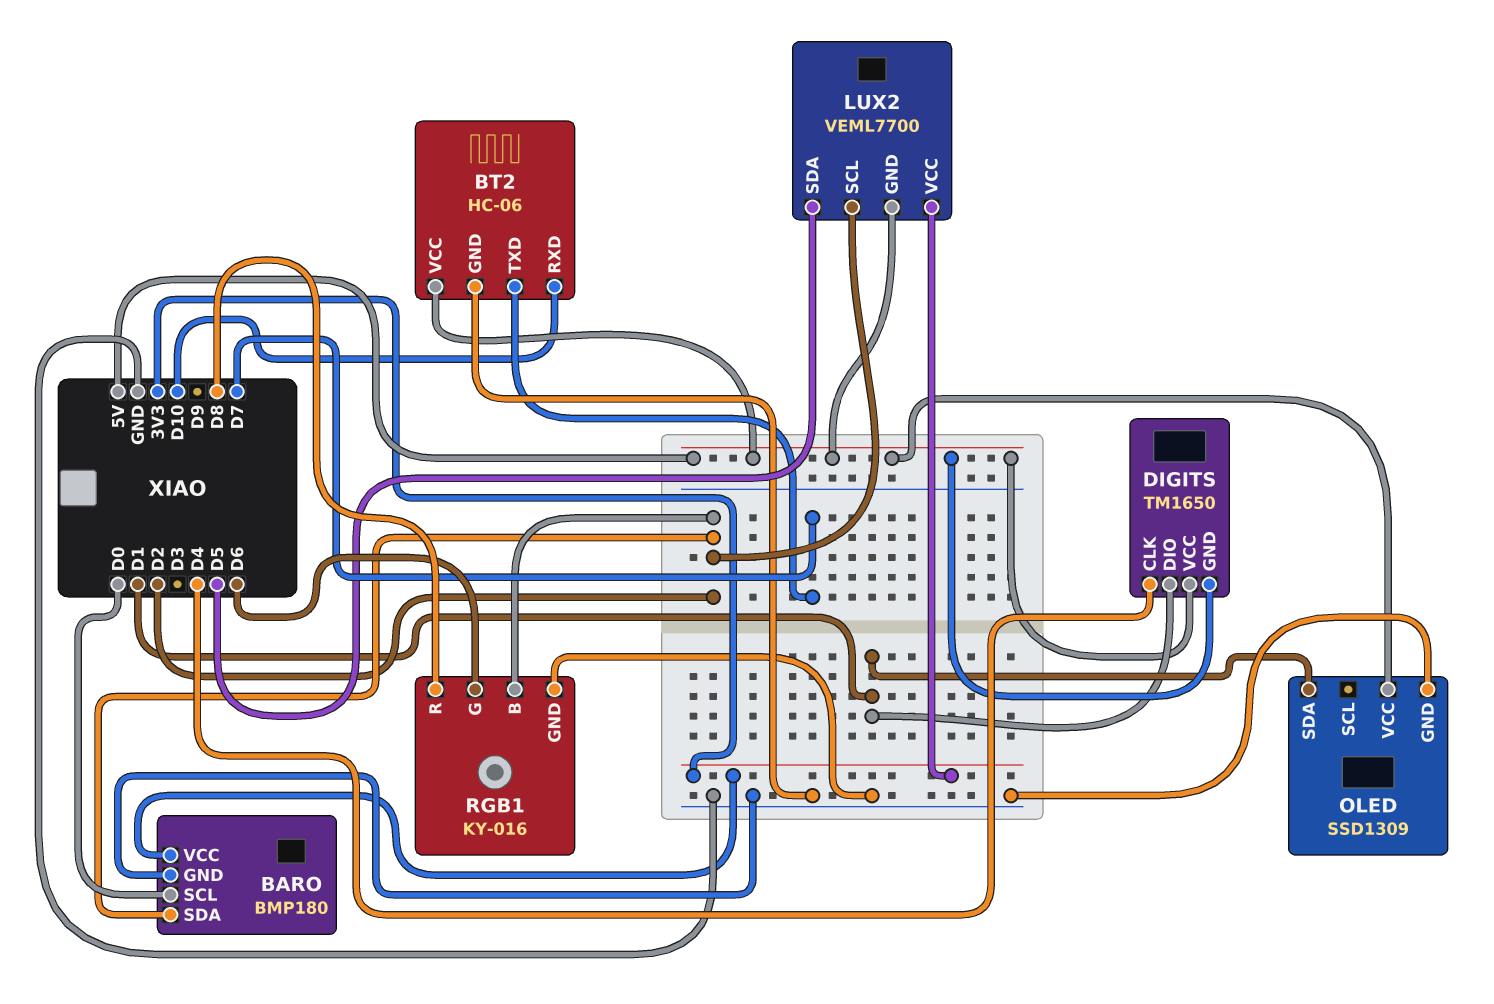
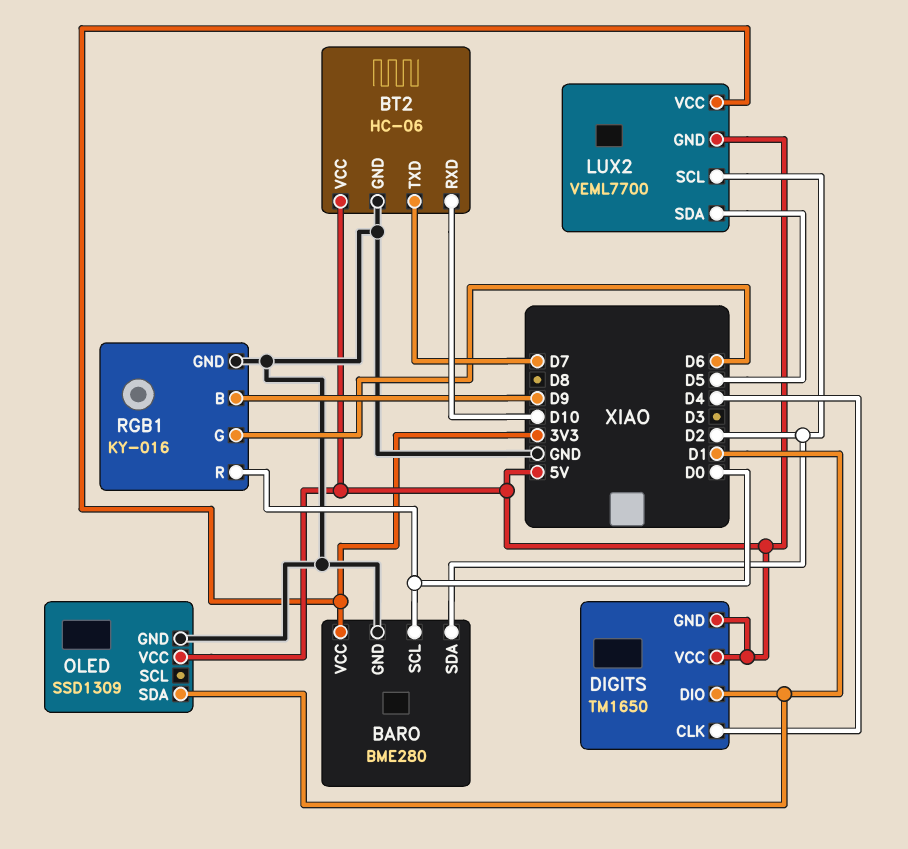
BARO: BMP180 -> BME280
RGB1 pin B: D2 -> D9
RGB1 pin R: D8 -> D0

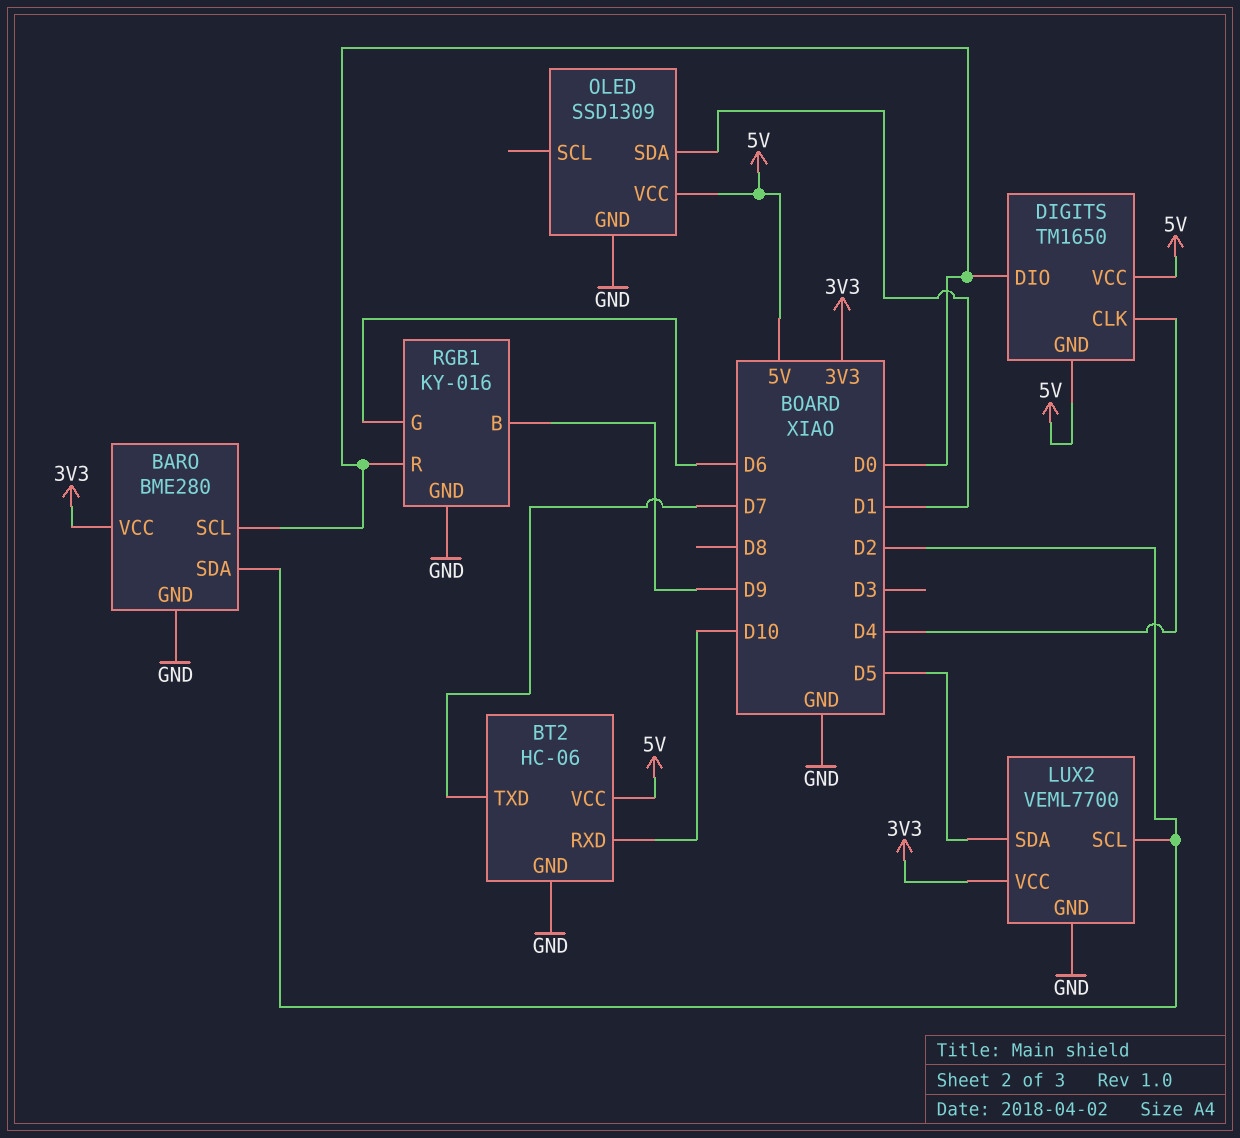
DIGITS pin DIO: D1 -> D0
LUX2 pin GND: 5V -> GND

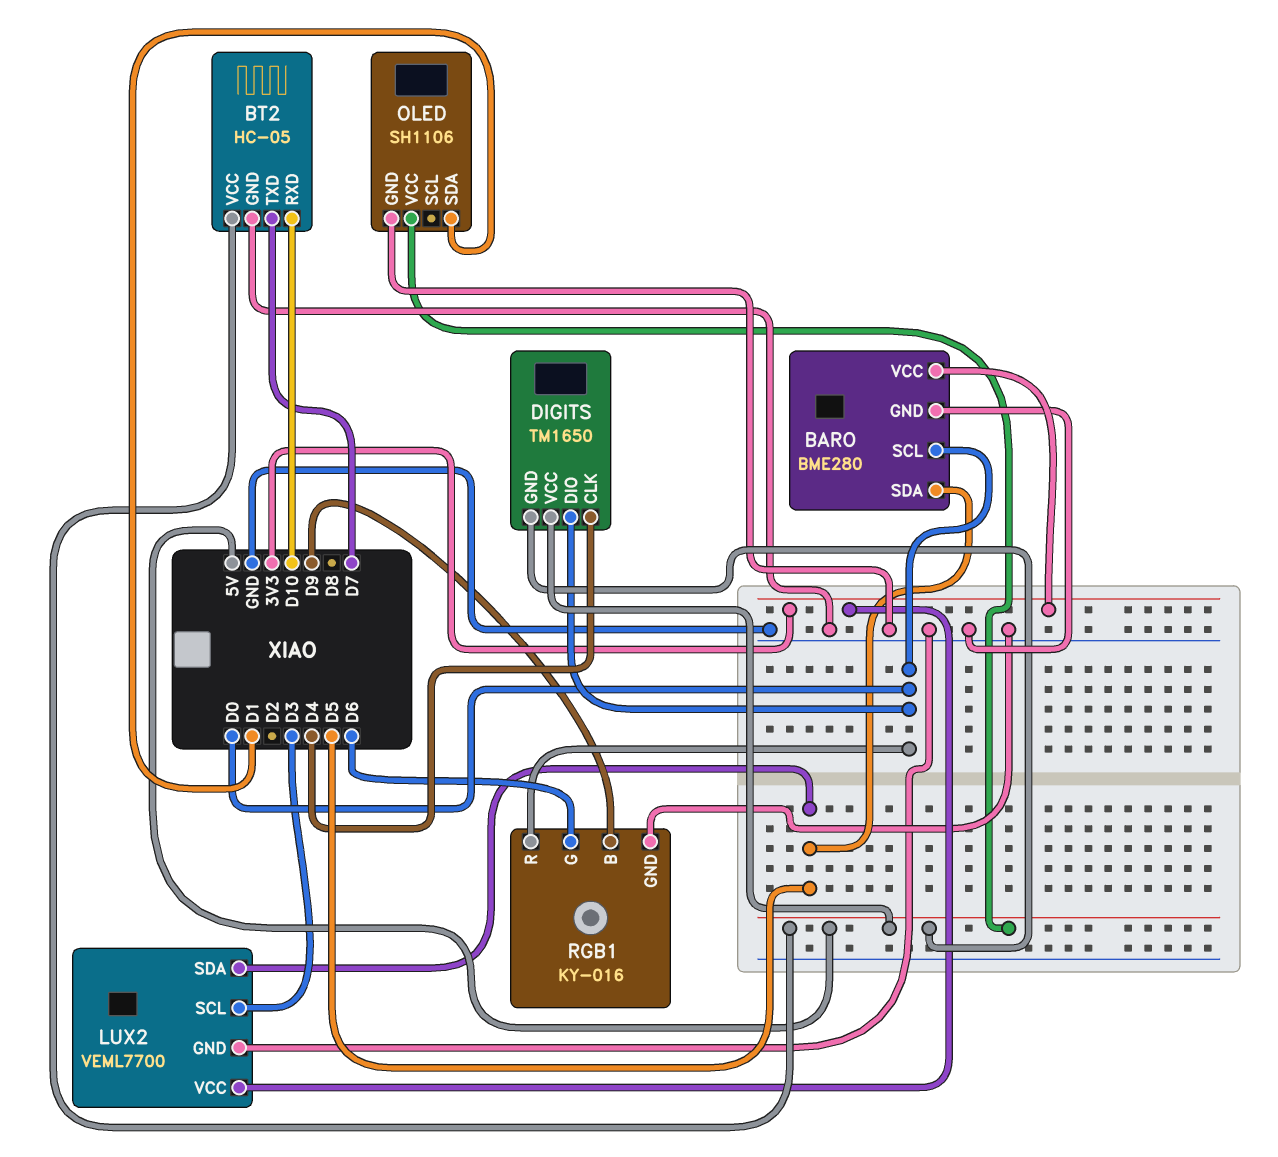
BARO pin SDA: D2 -> D5
BT2: HC-06 -> HC-05
LUX2 pin SCL: D2 -> D3
OLED: SSD1309 -> SH1106

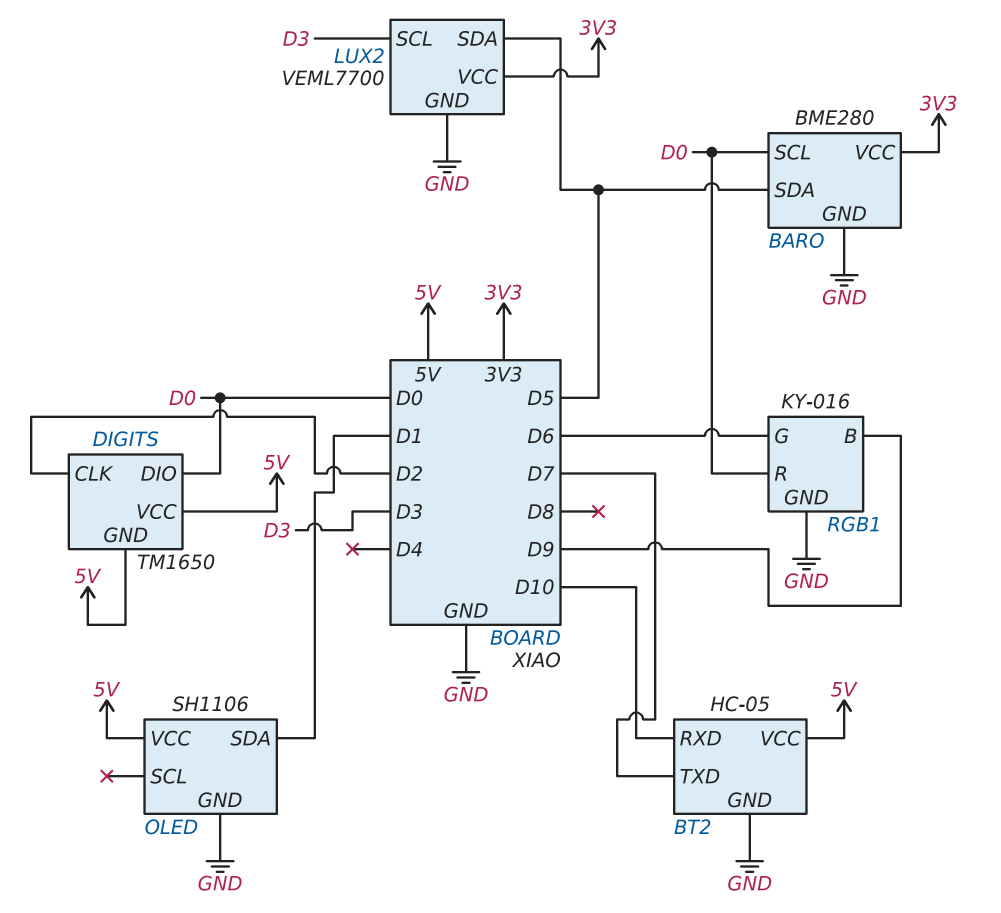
DIGITS pin CLK: D4 -> D2

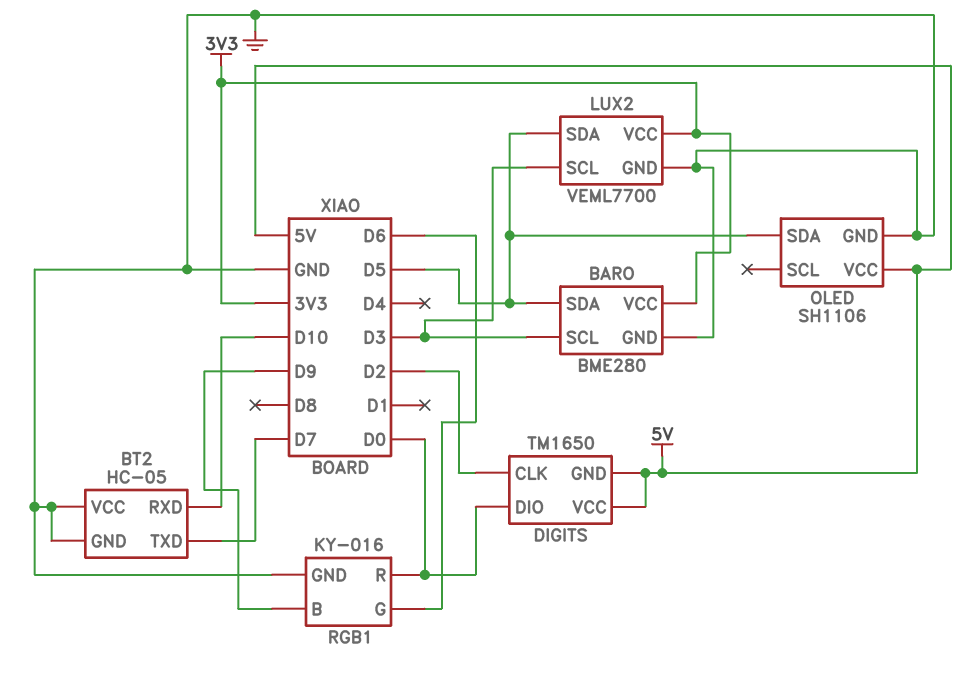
BARO pin SCL: D0 -> D3
BT2 pin VCC: 5V -> GND
OLED pin SDA: D1 -> D5

